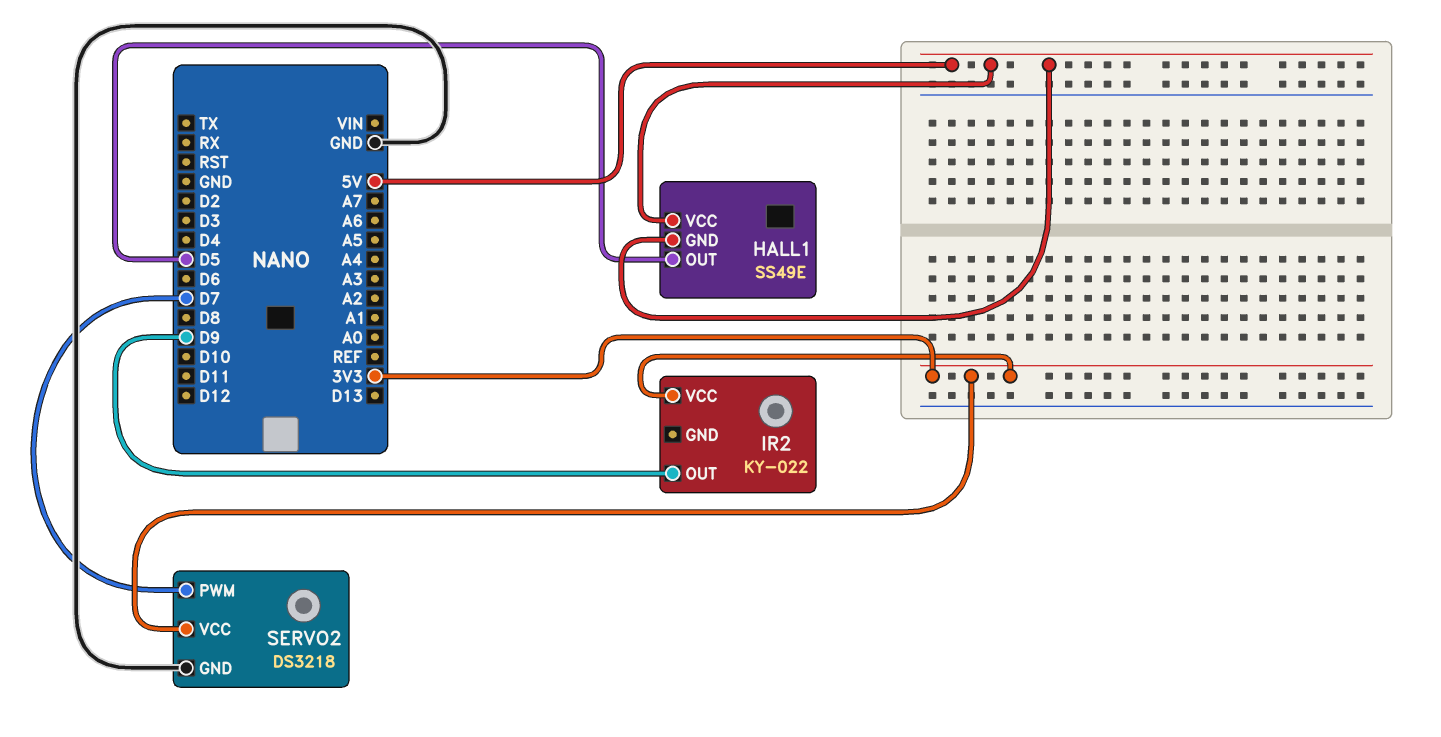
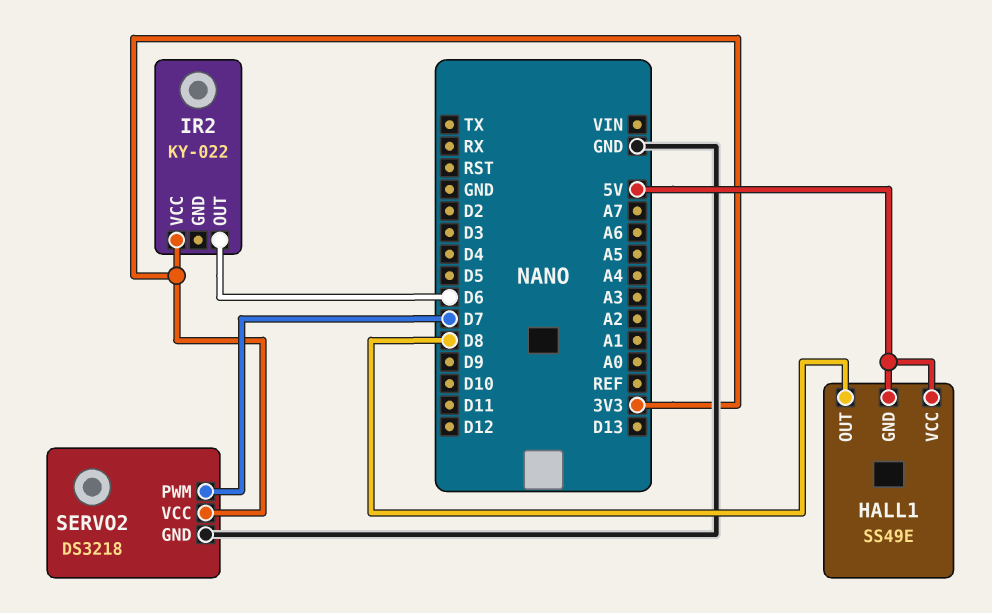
HALL1 pin OUT: D5 -> D8
IR2 pin OUT: D9 -> D6

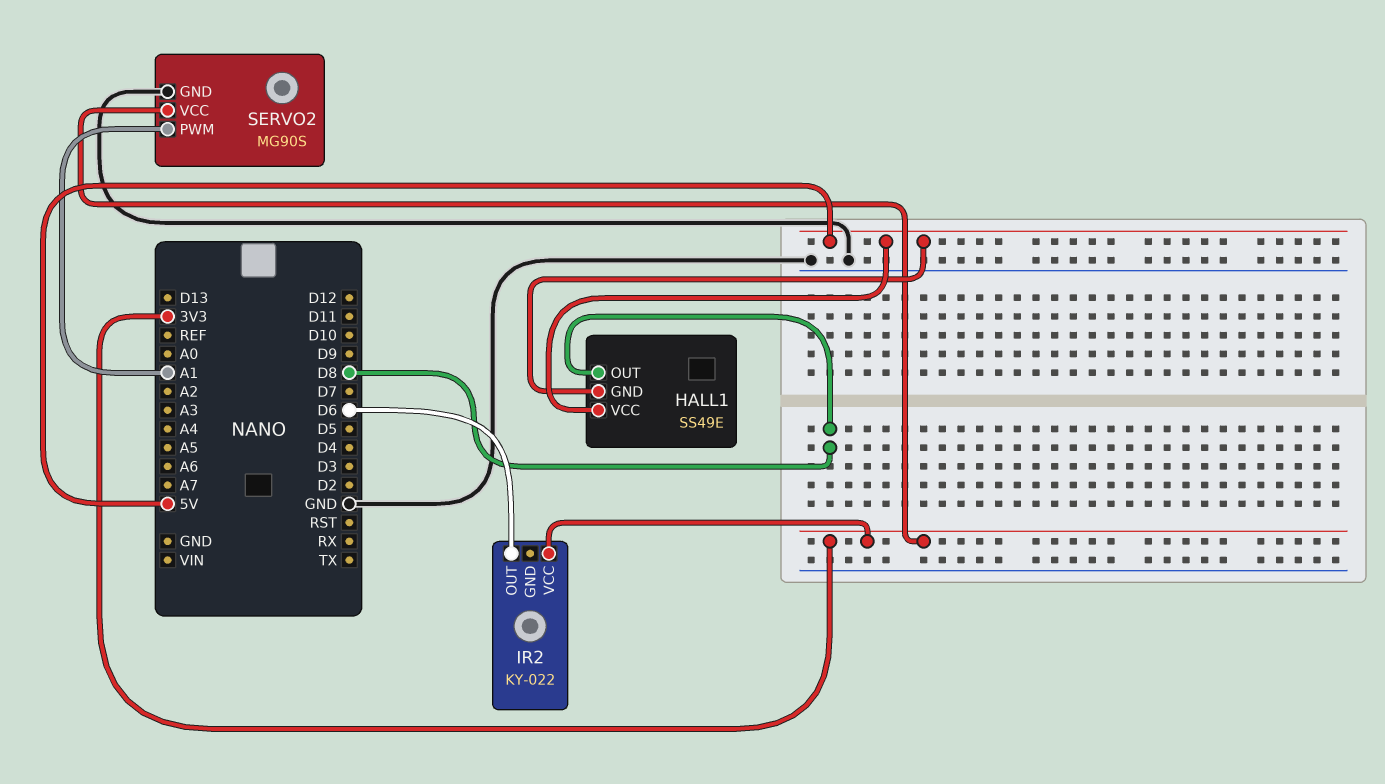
SERVO2: DS3218 -> MG90S
SERVO2 pin PWM: D7 -> A1

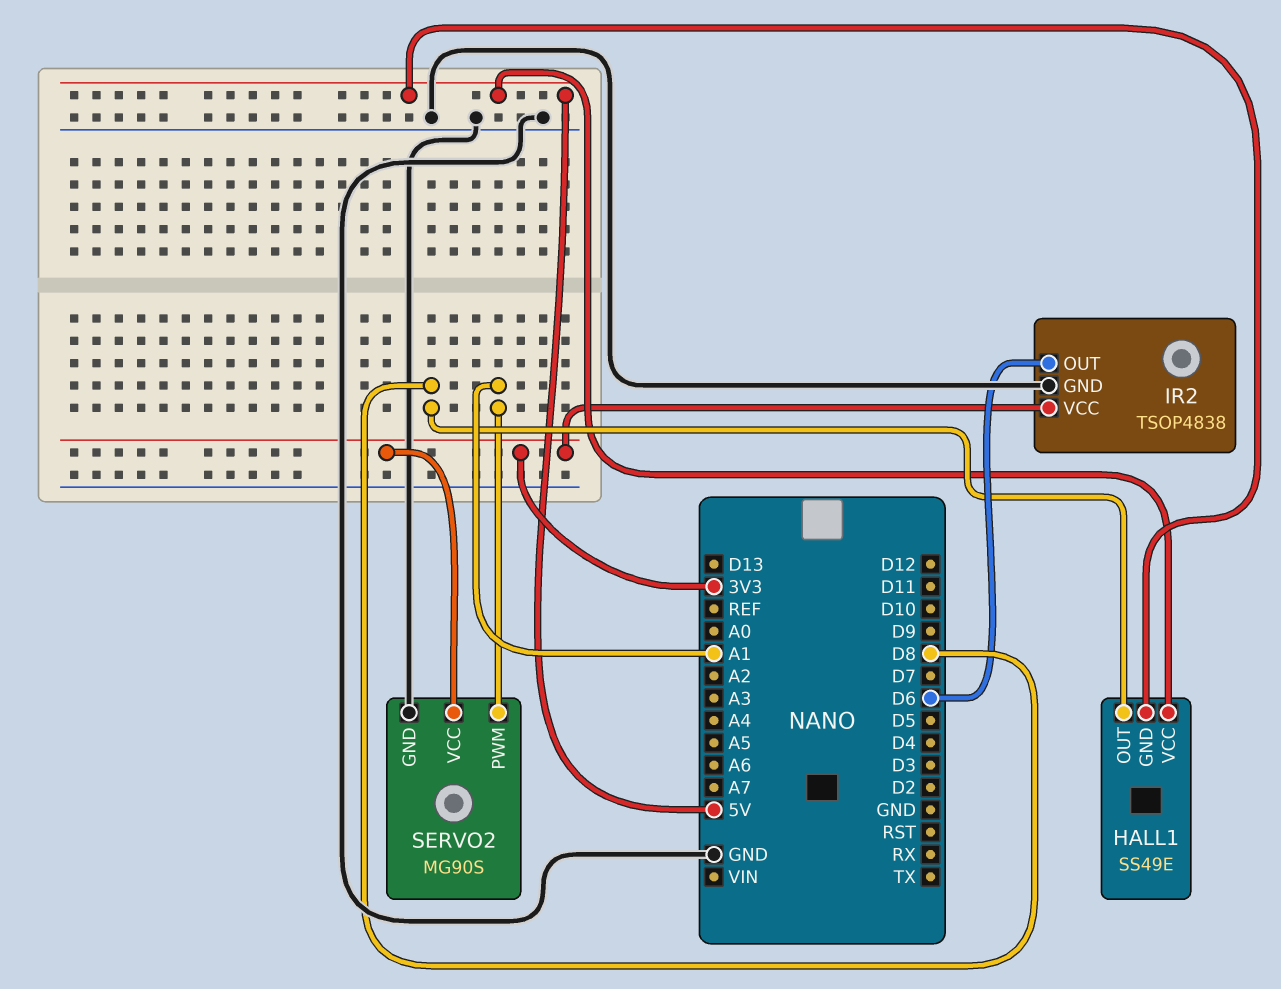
IR2: KY-022 -> TSOP4838
IR2 pin GND: none -> GND

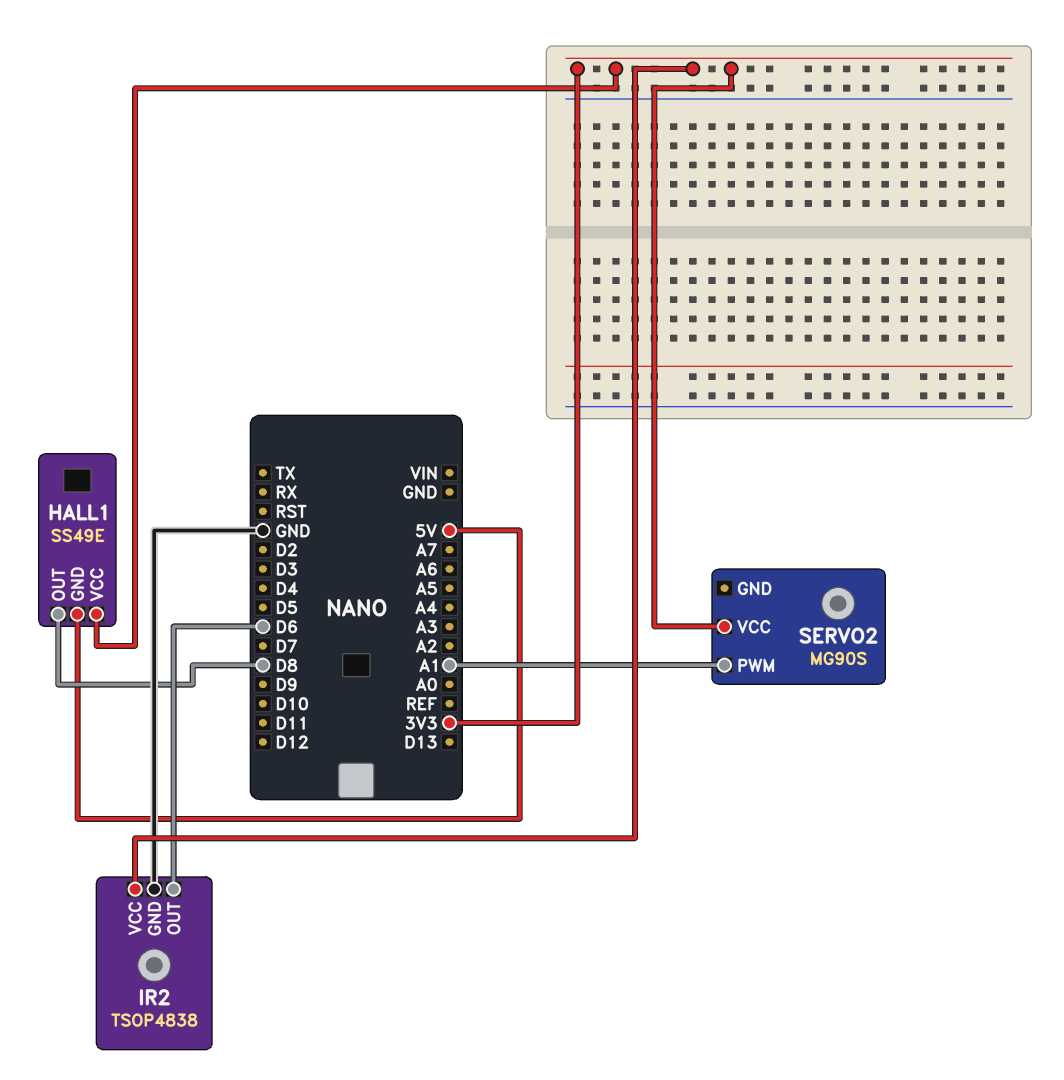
HALL1 pin VCC: 5V -> 3V3
SERVO2 pin GND: GND -> none

